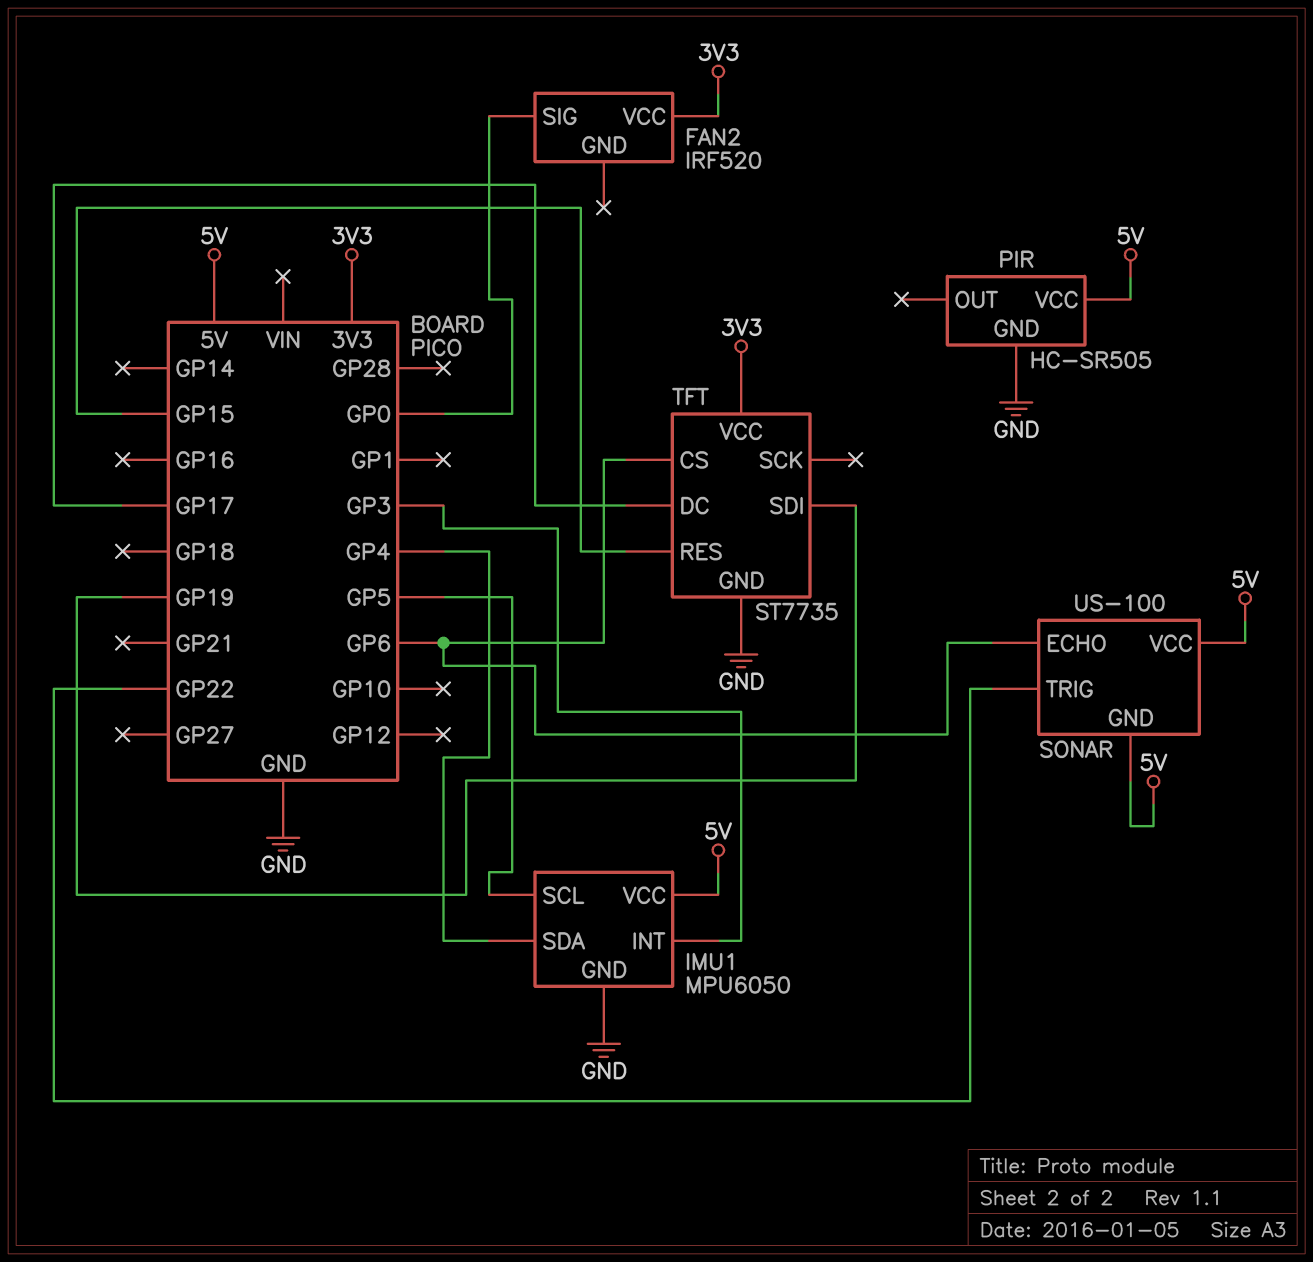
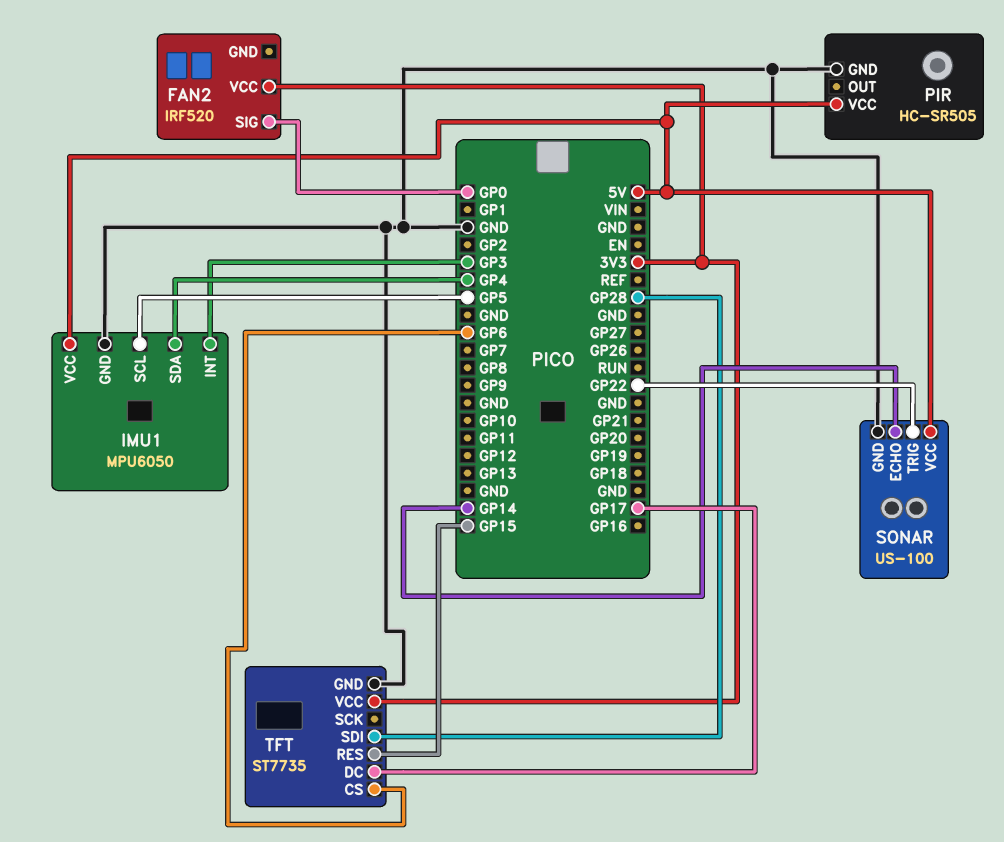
SONAR pin ECHO: GP6 -> GP14
SONAR pin GND: 5V -> GND
TFT pin SDI: GP19 -> GP28

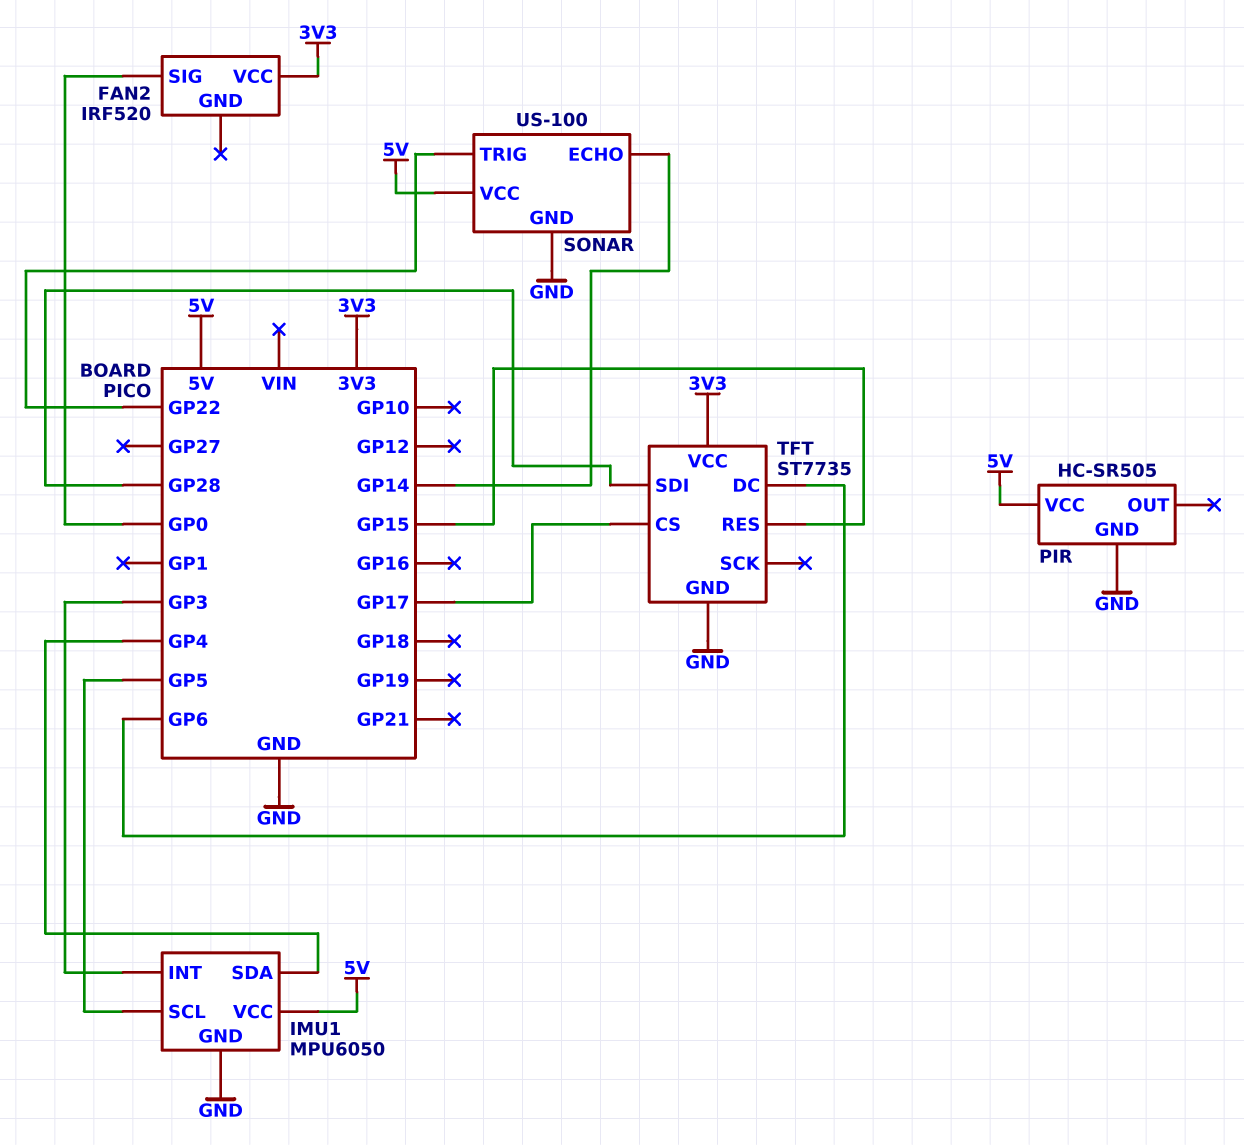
TFT pin CS: GP6 -> GP17
TFT pin DC: GP17 -> GP6

